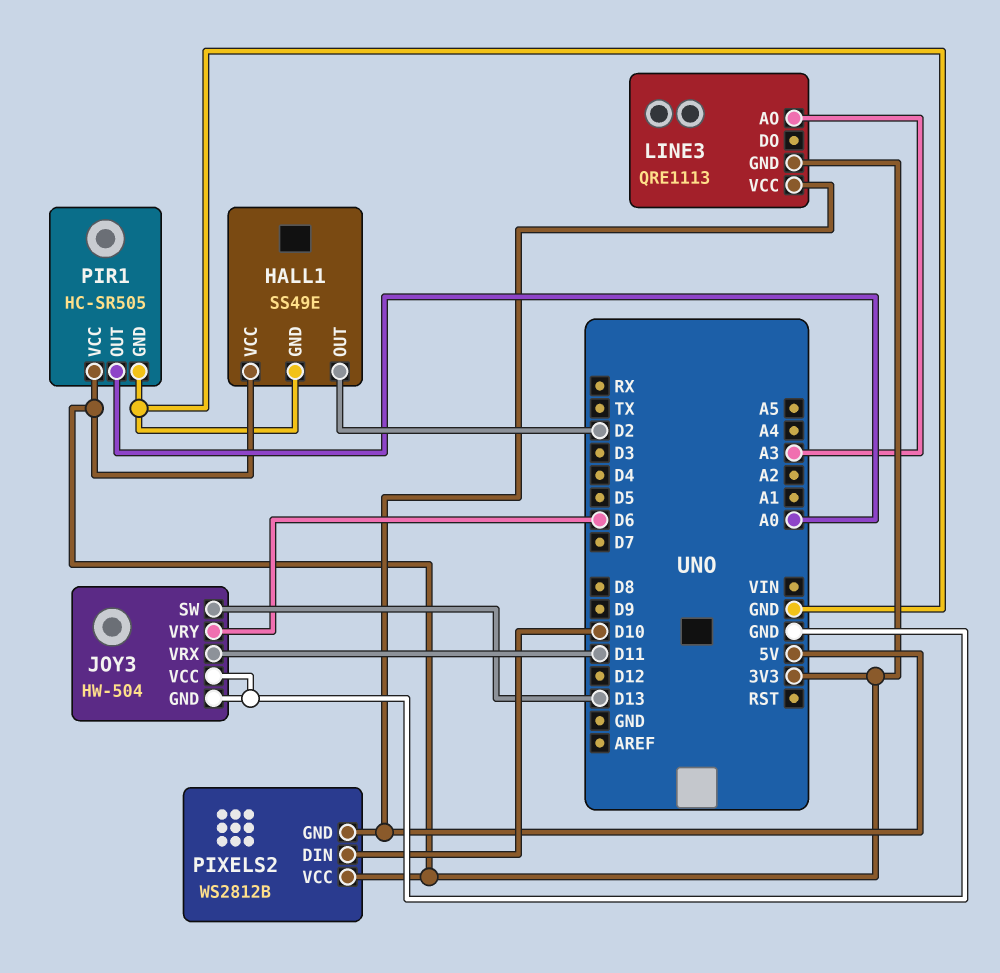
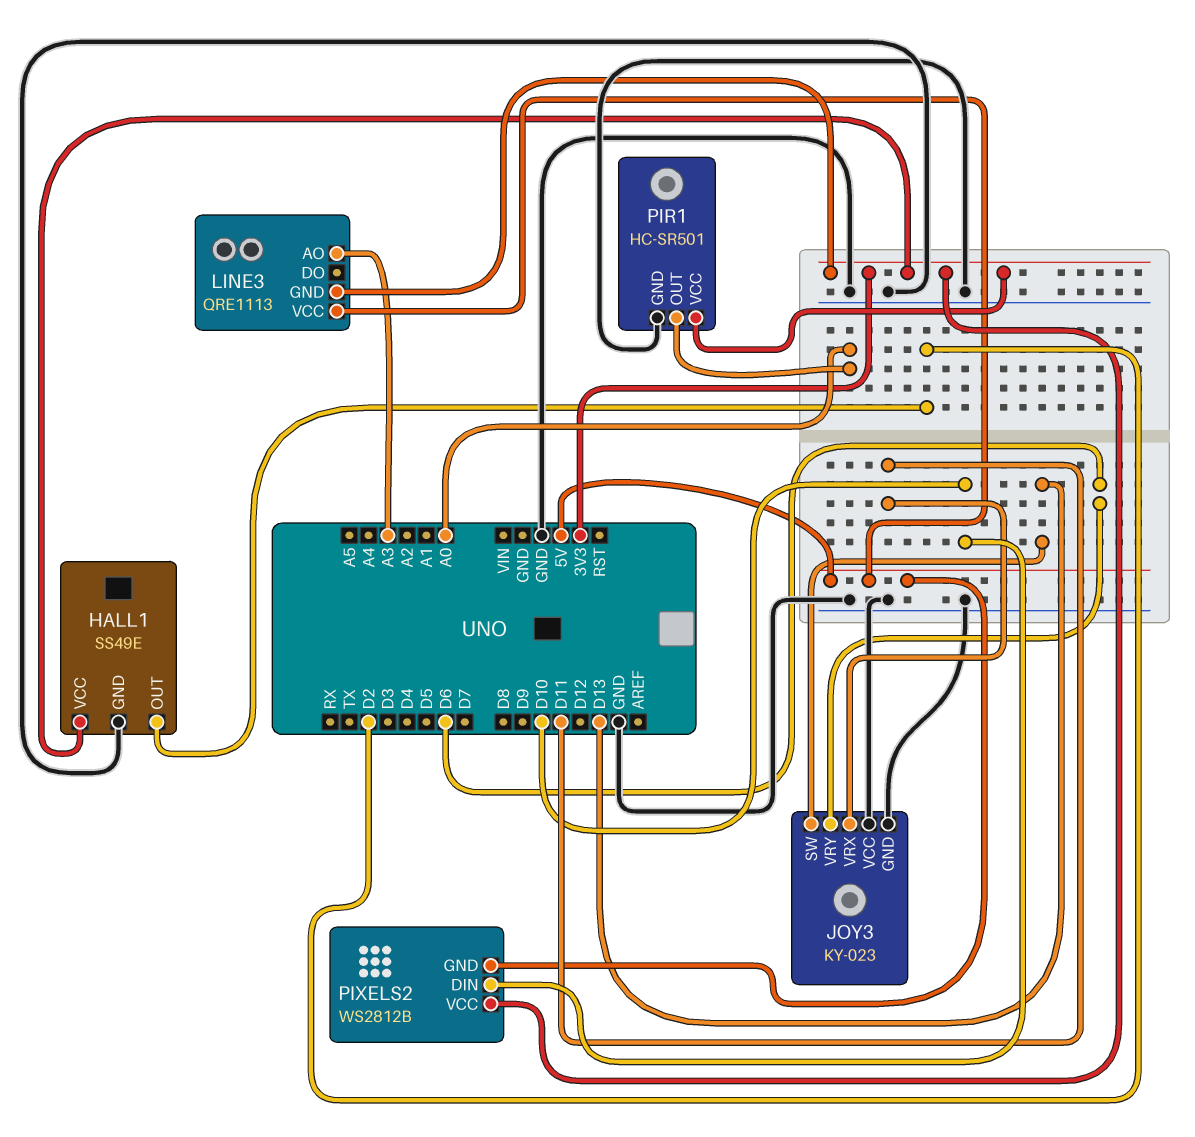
JOY3: HW-504 -> KY-023
PIR1: HC-SR505 -> HC-SR501

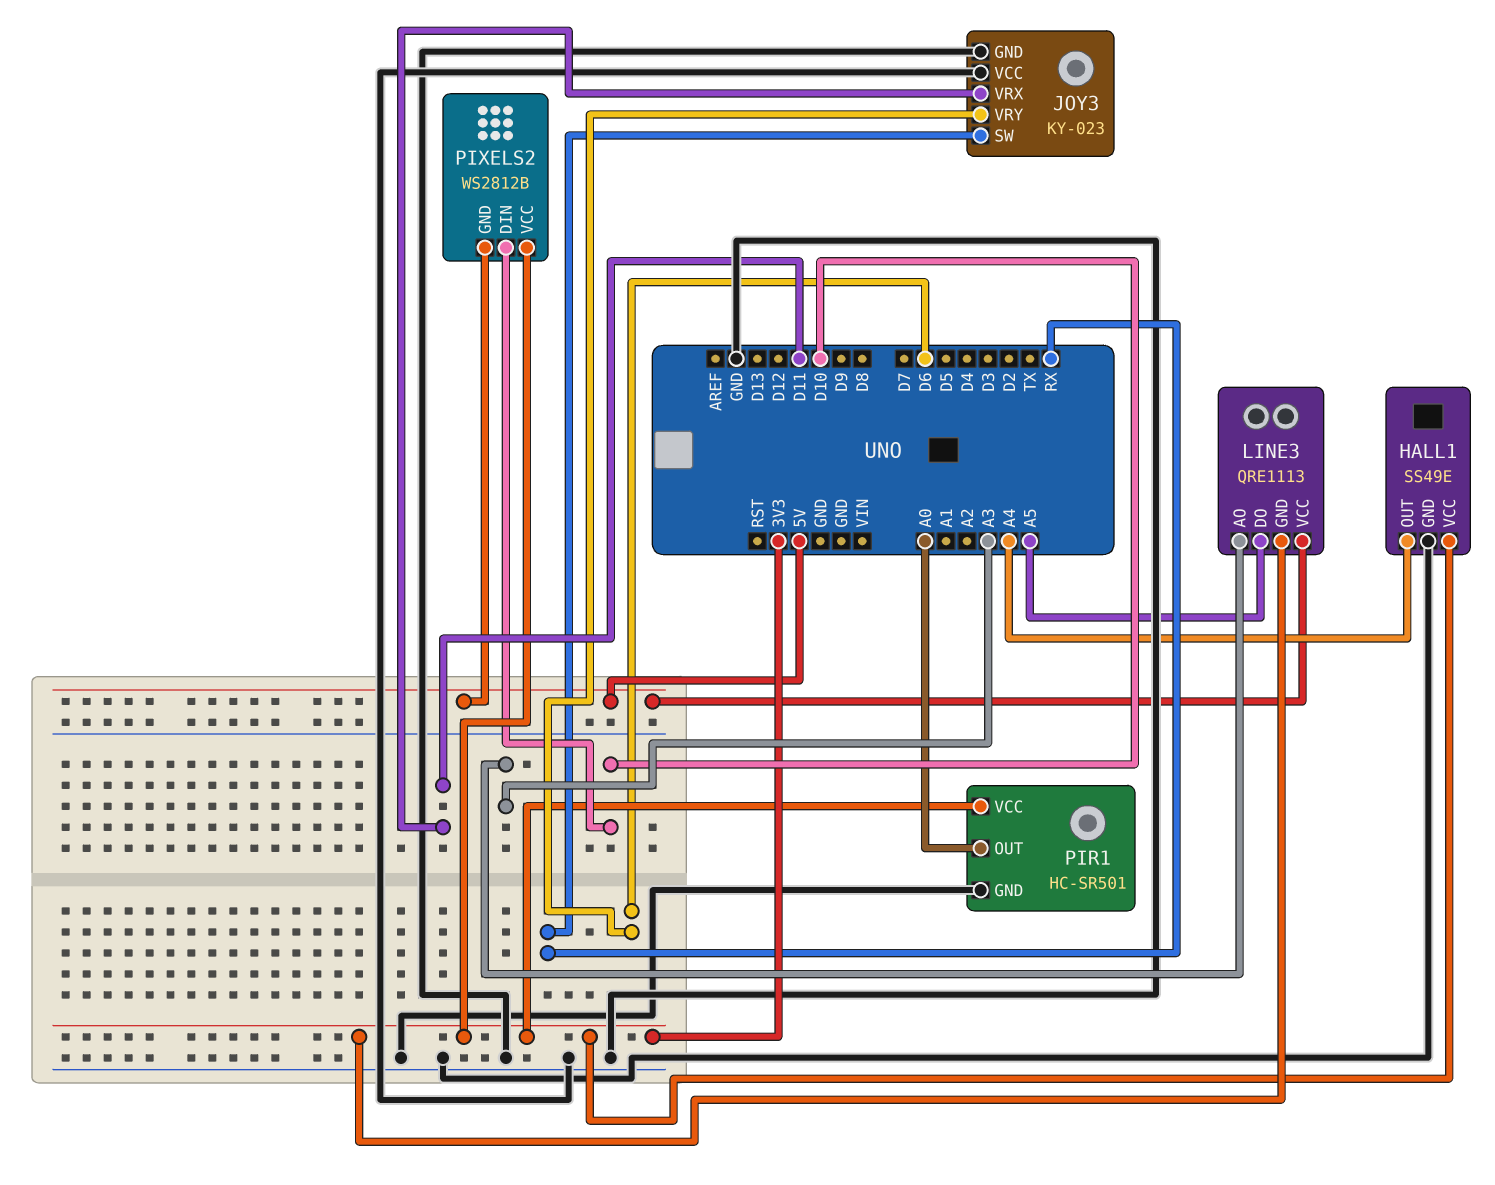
HALL1 pin OUT: D2 -> A4
JOY3 pin SW: D13 -> RX
LINE3 pin DO: none -> A5

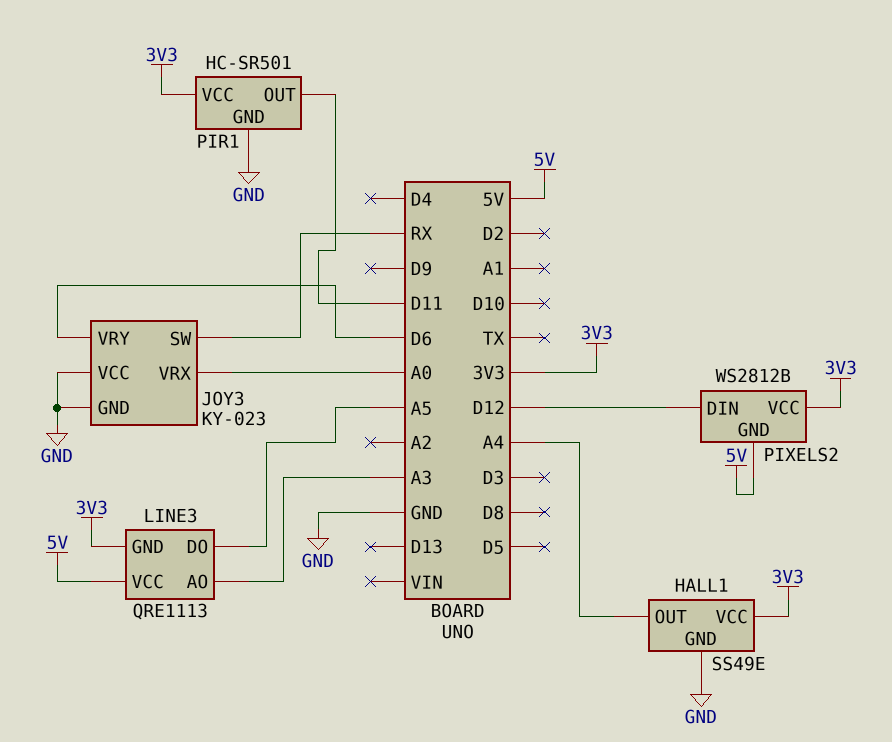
JOY3 pin VRX: D11 -> A0
PIR1 pin OUT: A0 -> D11
PIXELS2 pin DIN: D10 -> D12

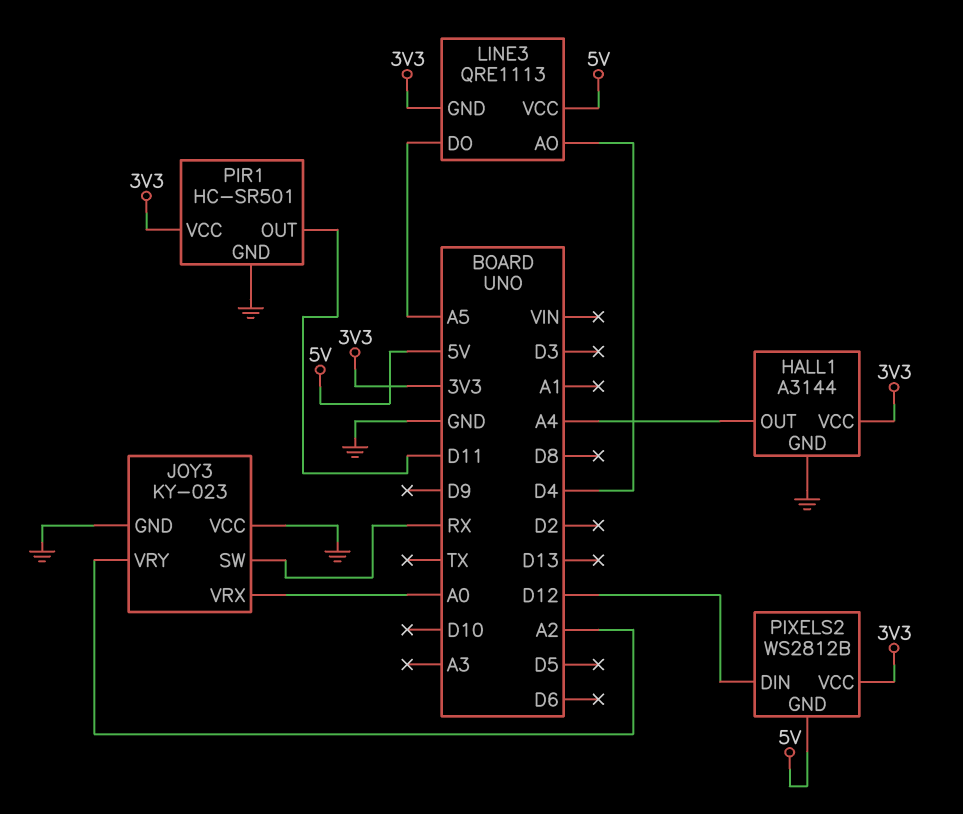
HALL1: SS49E -> A3144
JOY3 pin VRY: D6 -> A2
LINE3 pin AO: A3 -> D4

